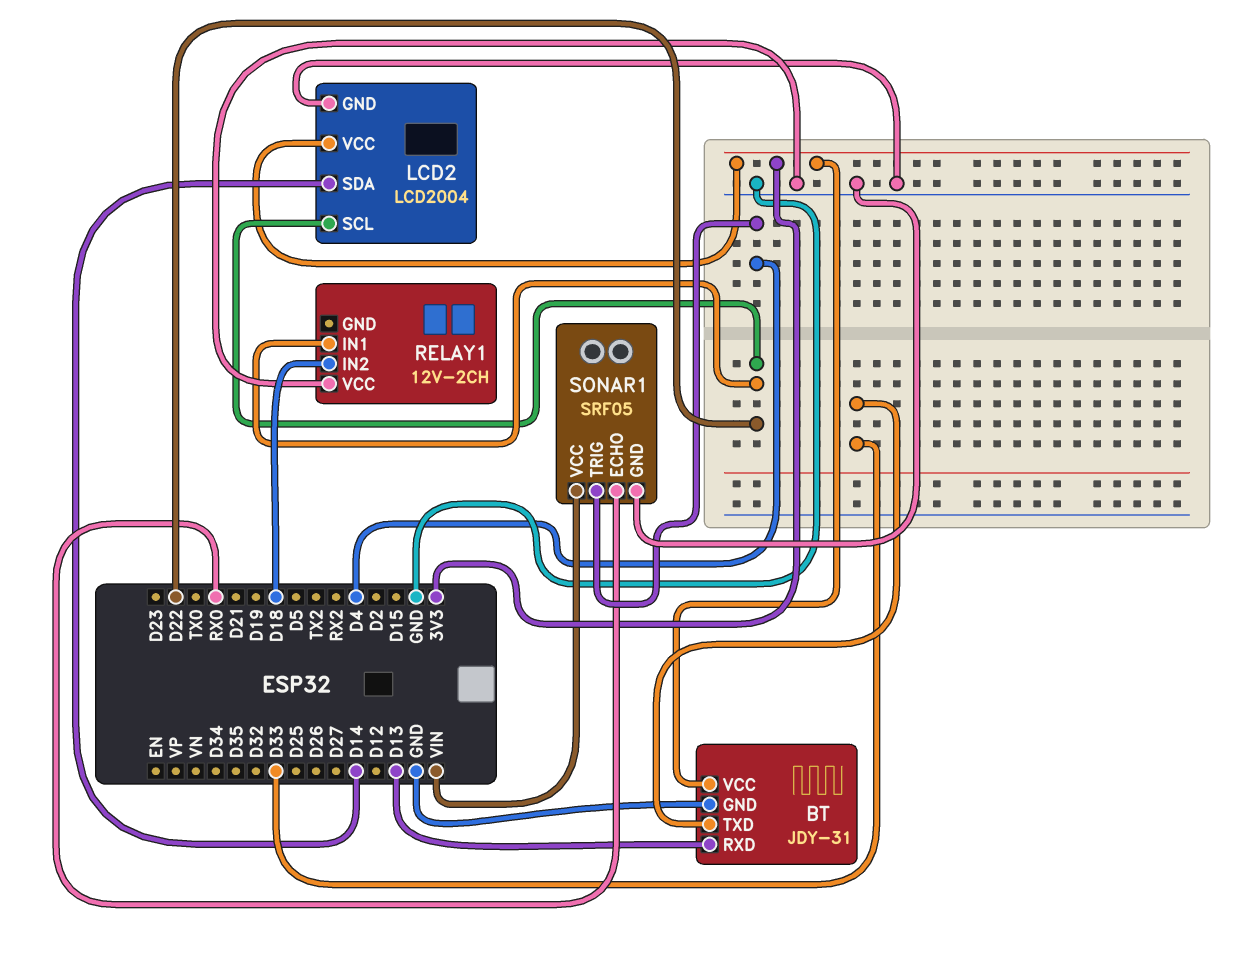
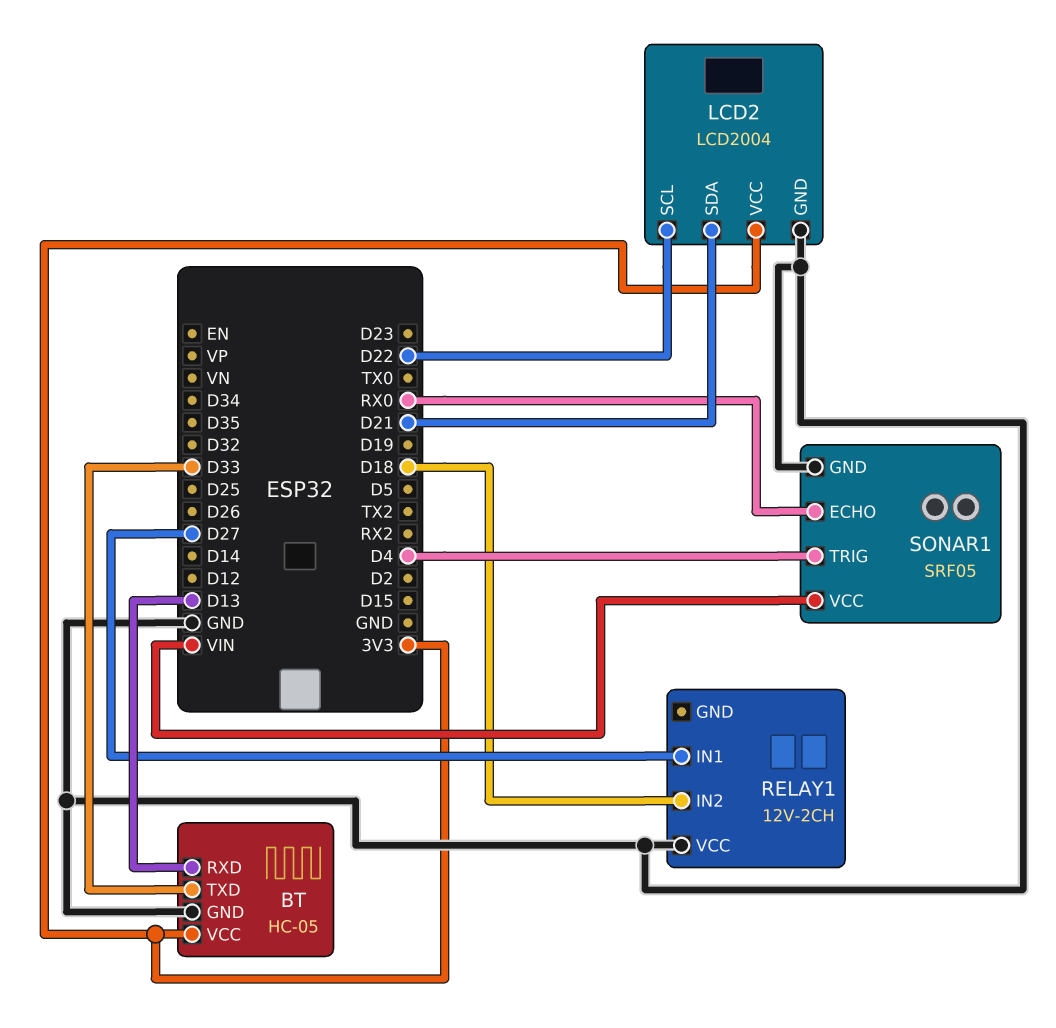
BT: JDY-31 -> HC-05
LCD2 pin SDA: D14 -> D21
RELAY1 pin IN1: D22 -> D27

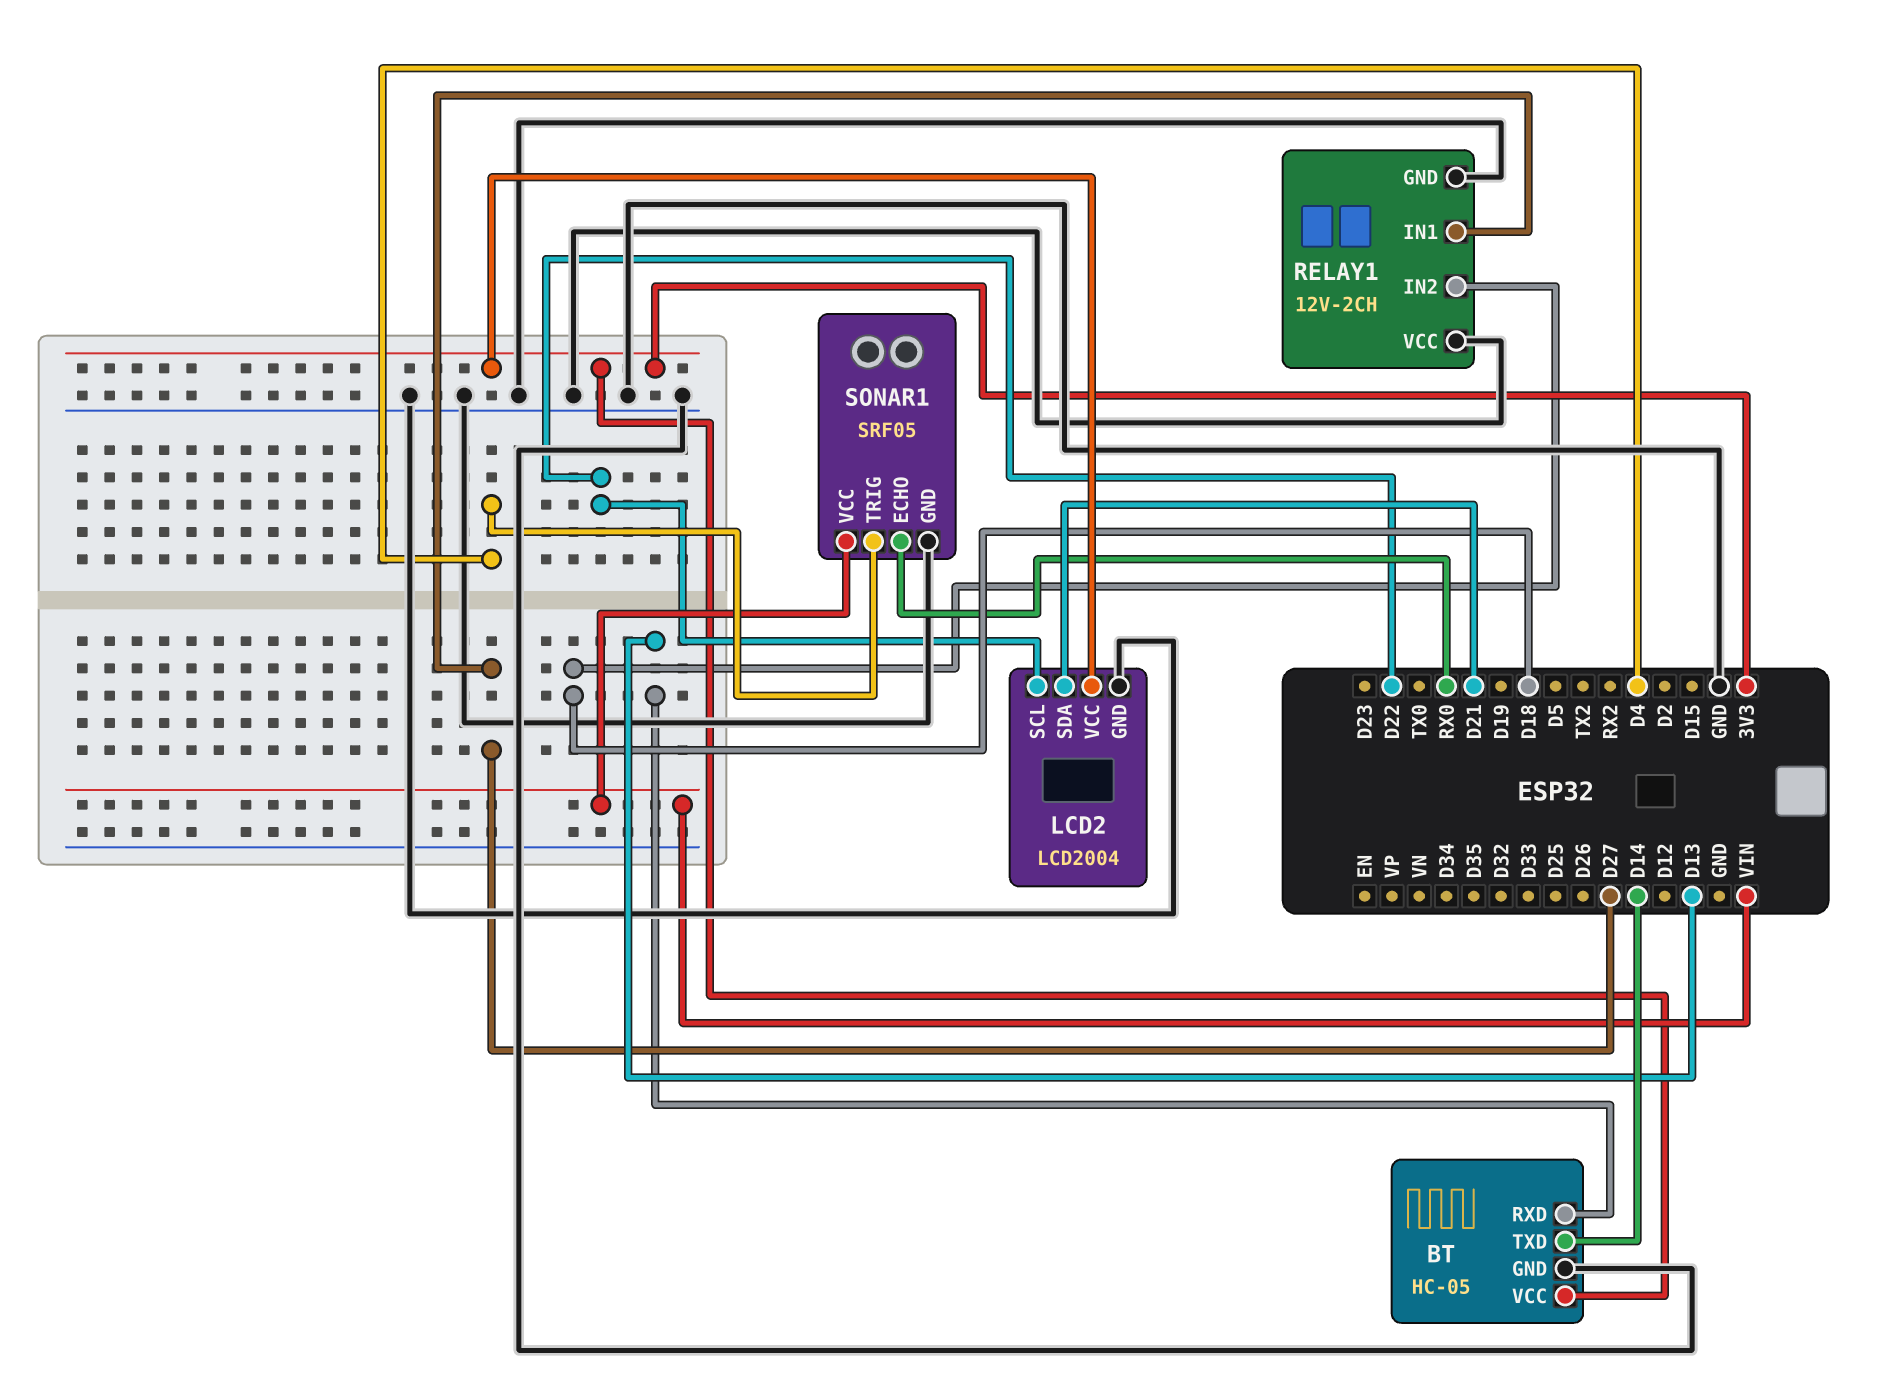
BT pin TXD: D33 -> D14
RELAY1 pin GND: none -> GND

